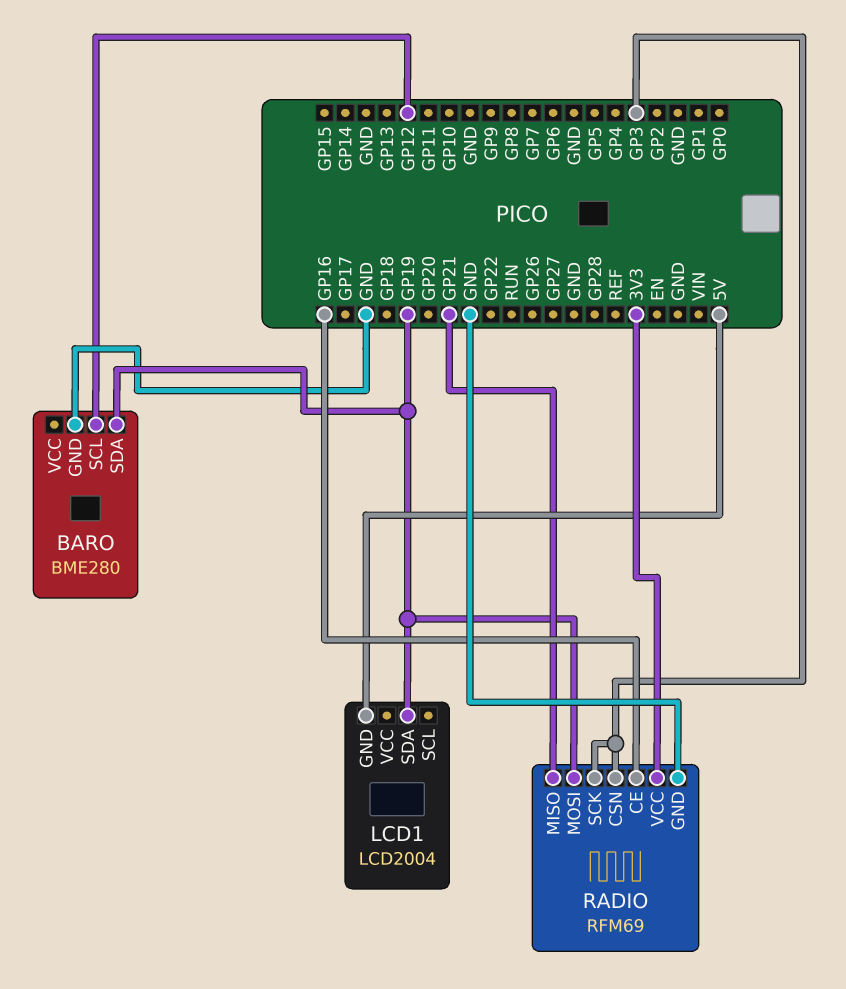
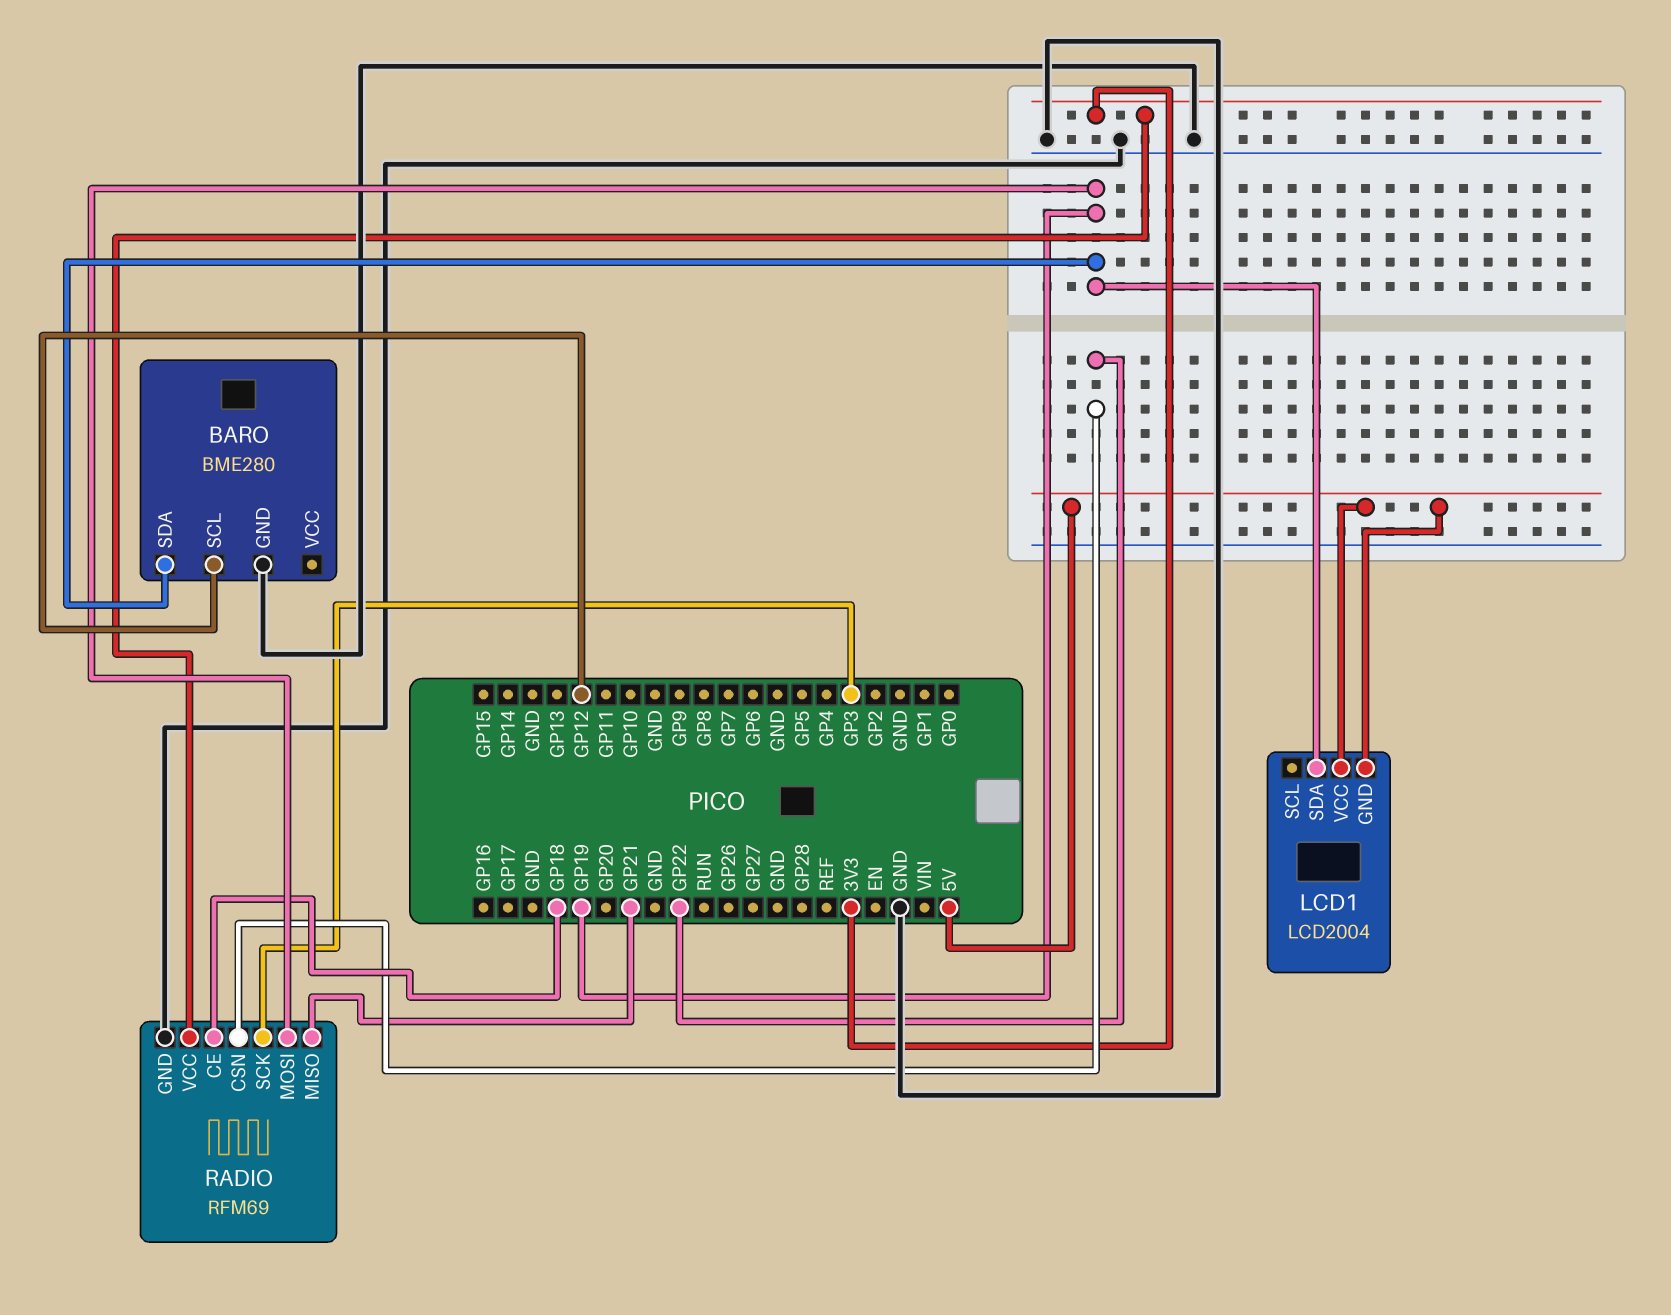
LCD1 pin VCC: none -> 5V
RADIO pin CE: GP16 -> GP18
RADIO pin CSN: GP3 -> GP22

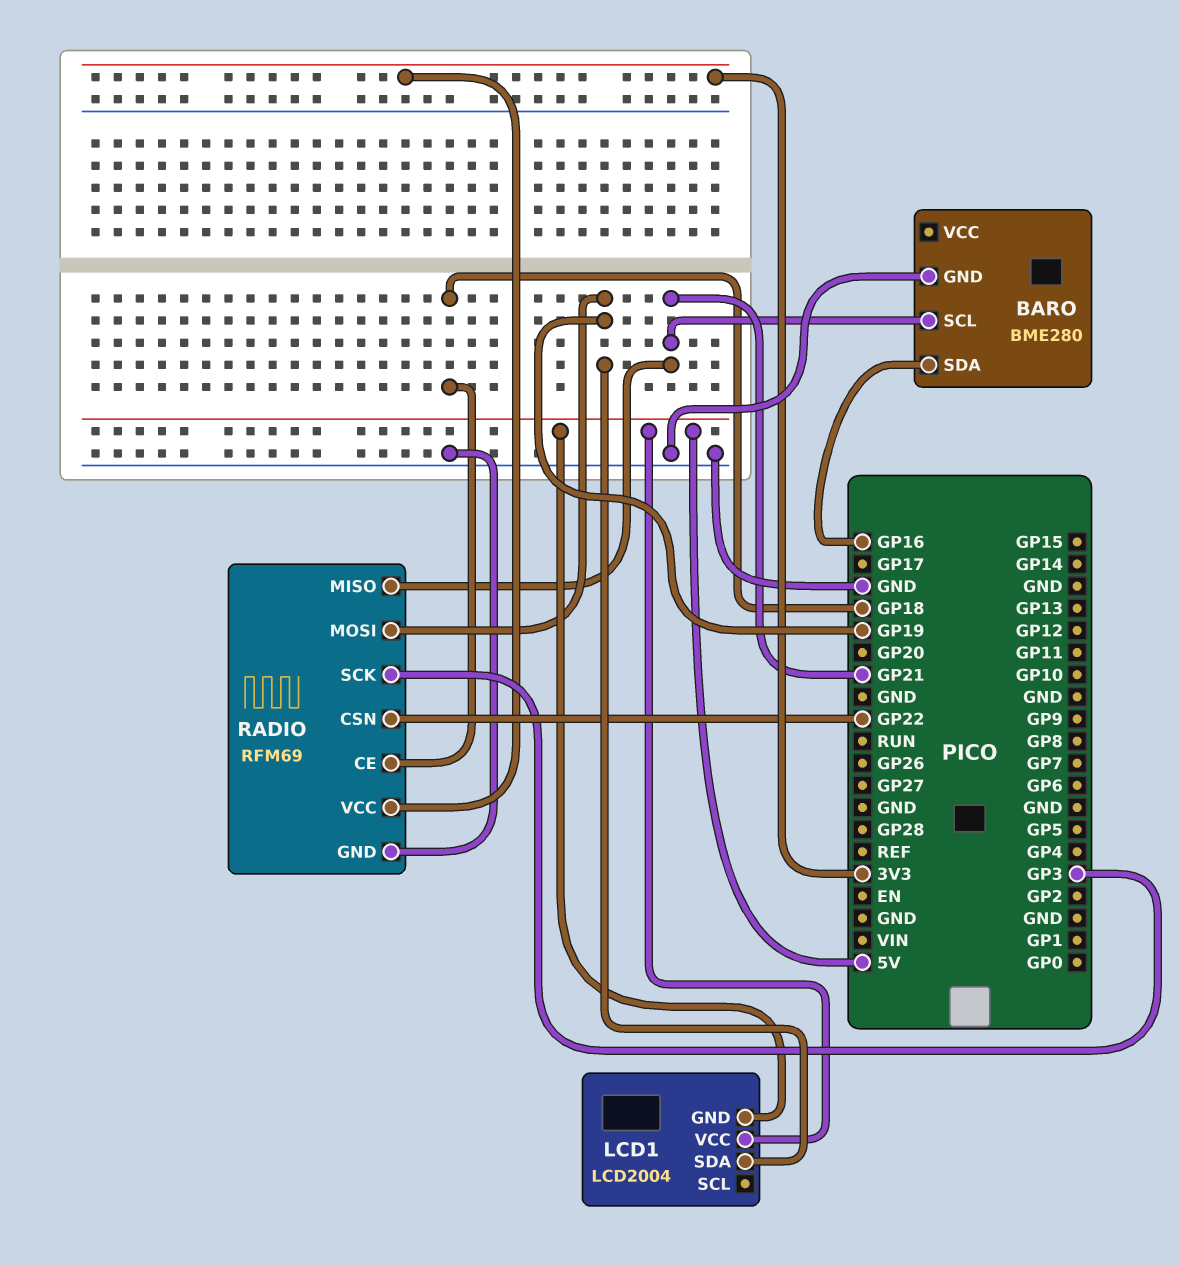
BARO pin SCL: GP12 -> GP21
BARO pin SDA: GP19 -> GP16

